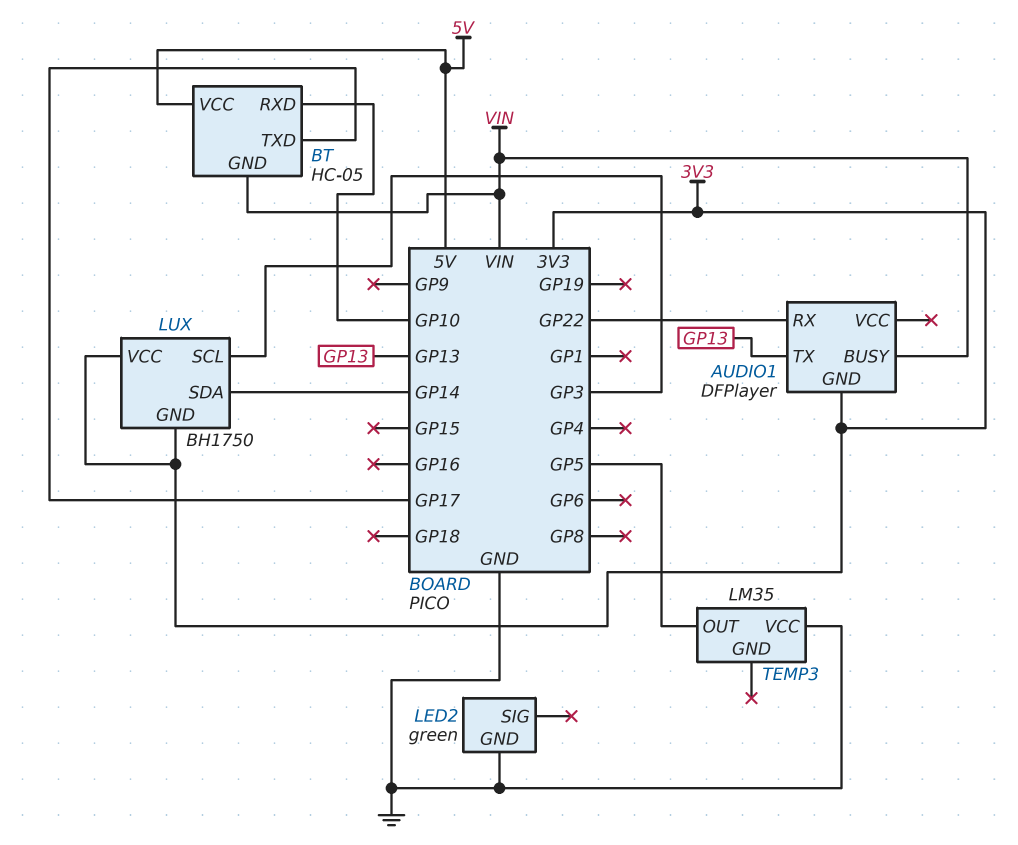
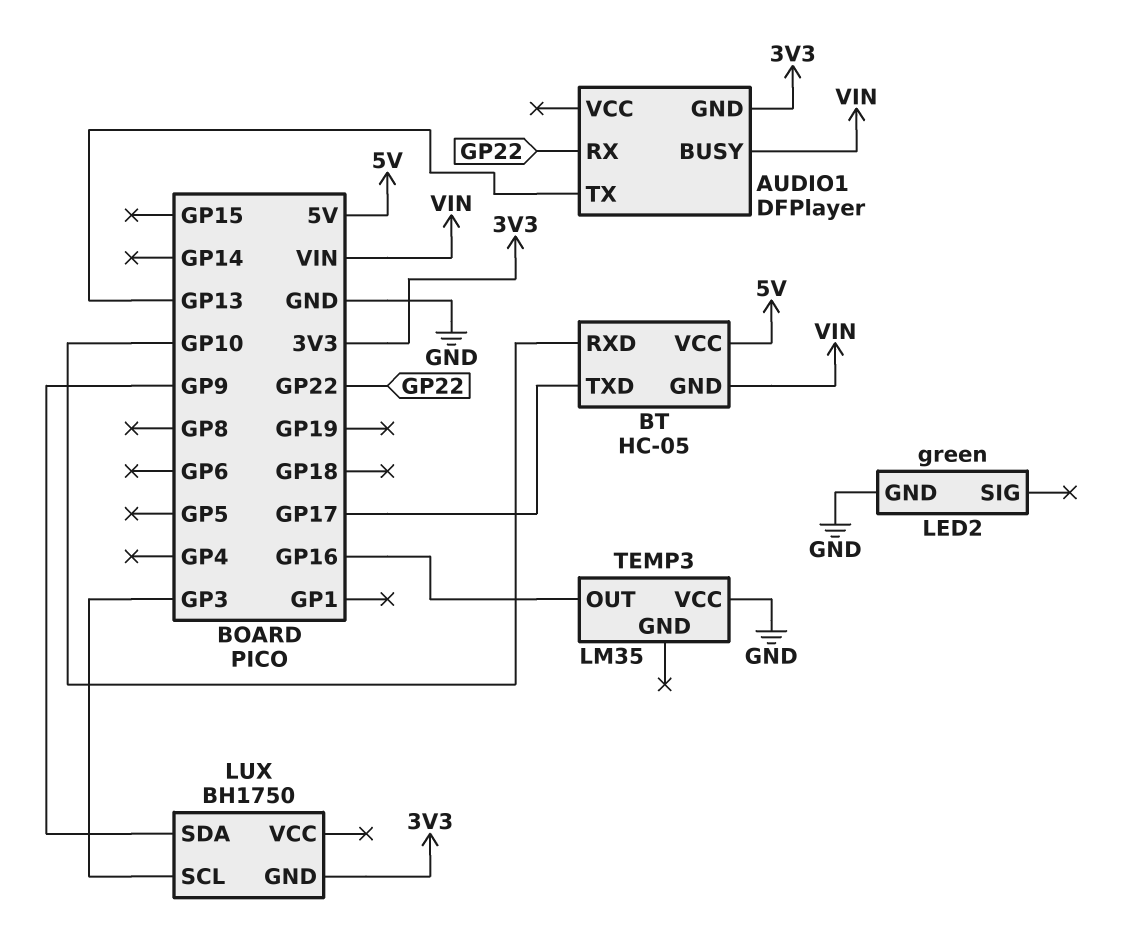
LUX pin SDA: GP14 -> GP9
LUX pin VCC: 3V3 -> none
TEMP3 pin OUT: GP5 -> GP16

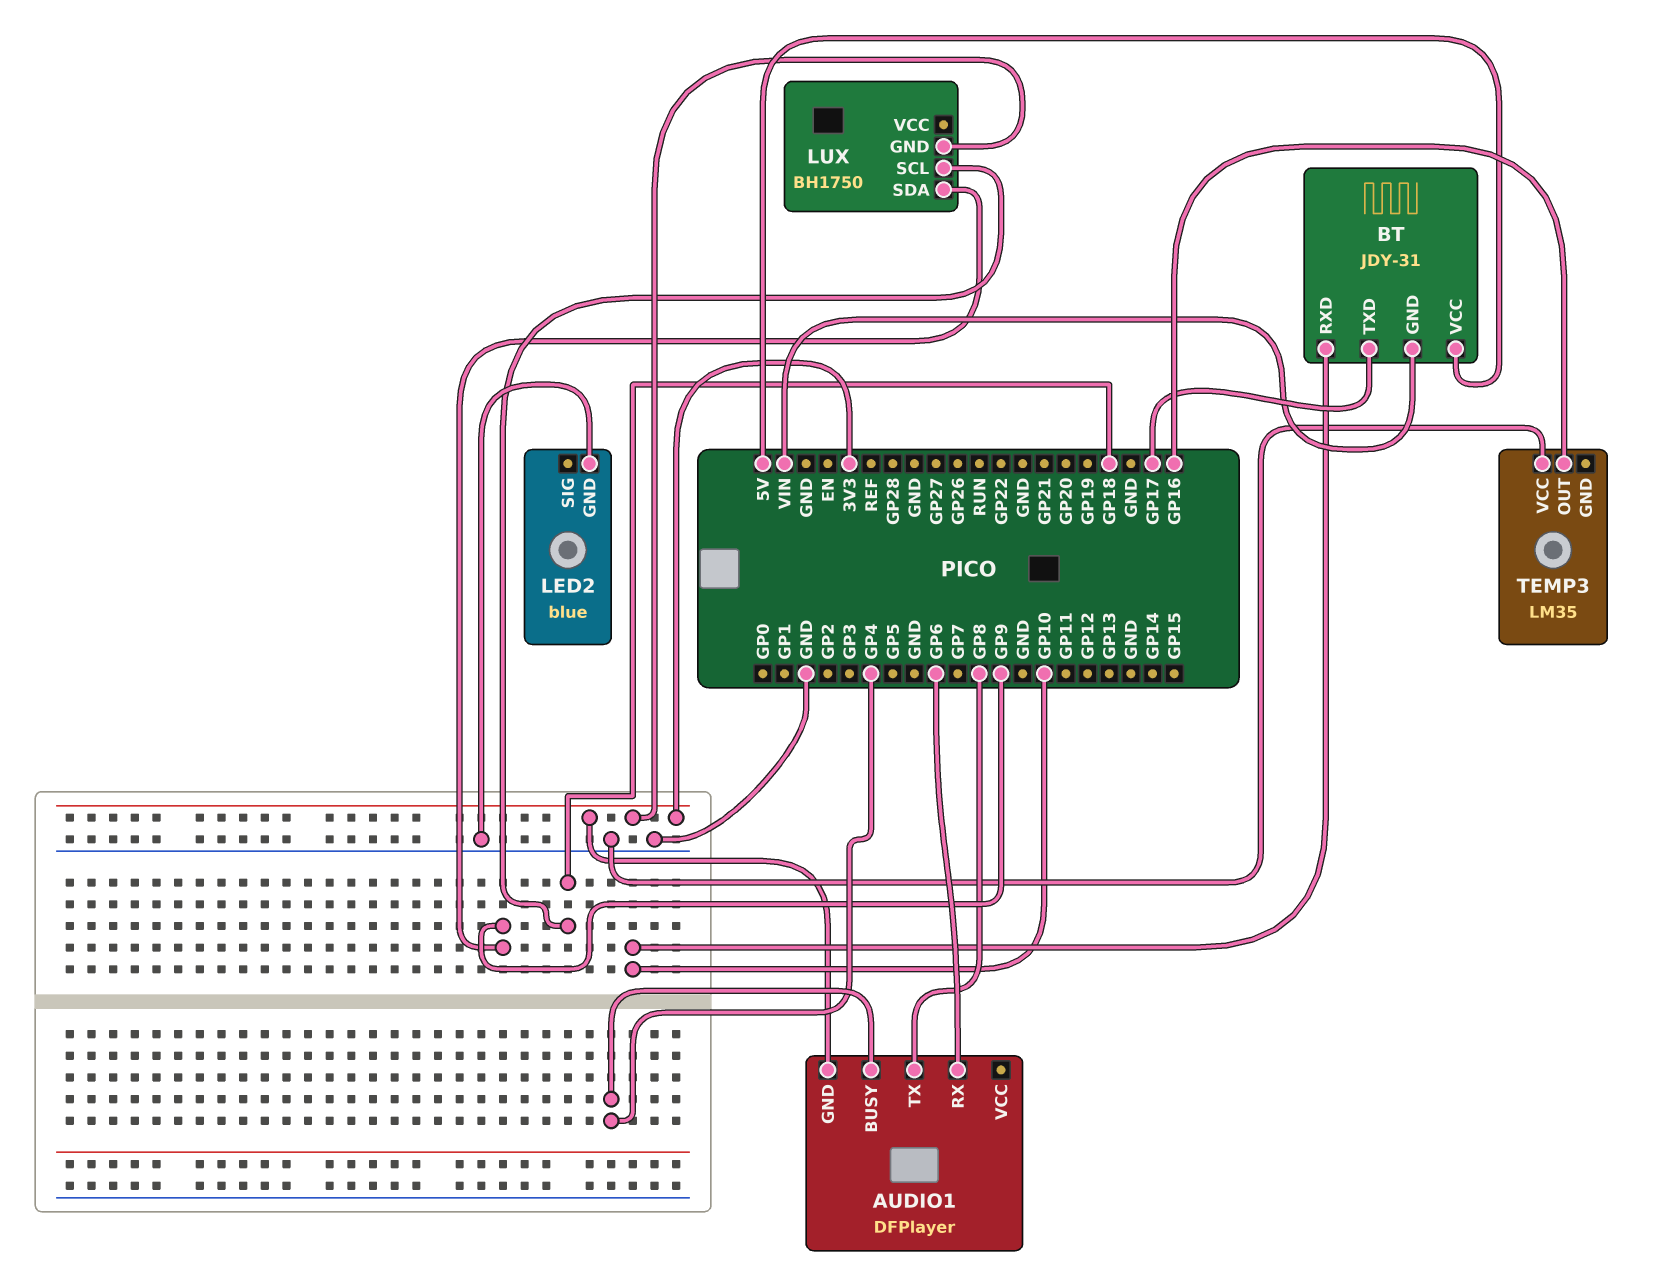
AUDIO1 pin BUSY: VIN -> GP4
AUDIO1 pin RX: GP22 -> GP6
AUDIO1 pin TX: GP13 -> GP8
BT: HC-05 -> JDY-31
LED2: green -> blue
LUX pin SCL: GP3 -> GP18

